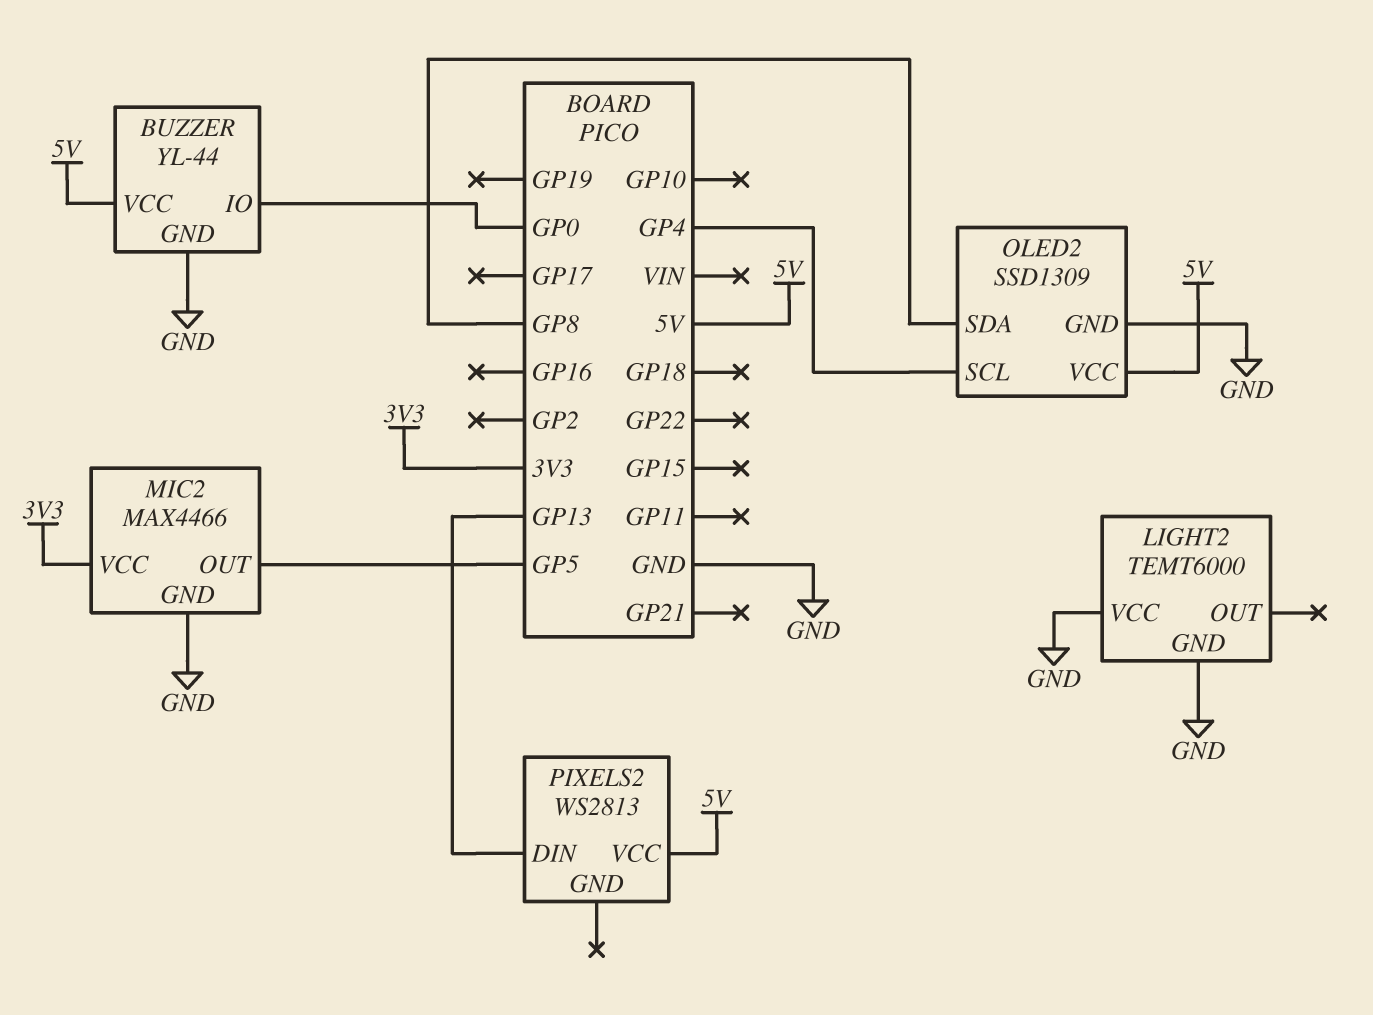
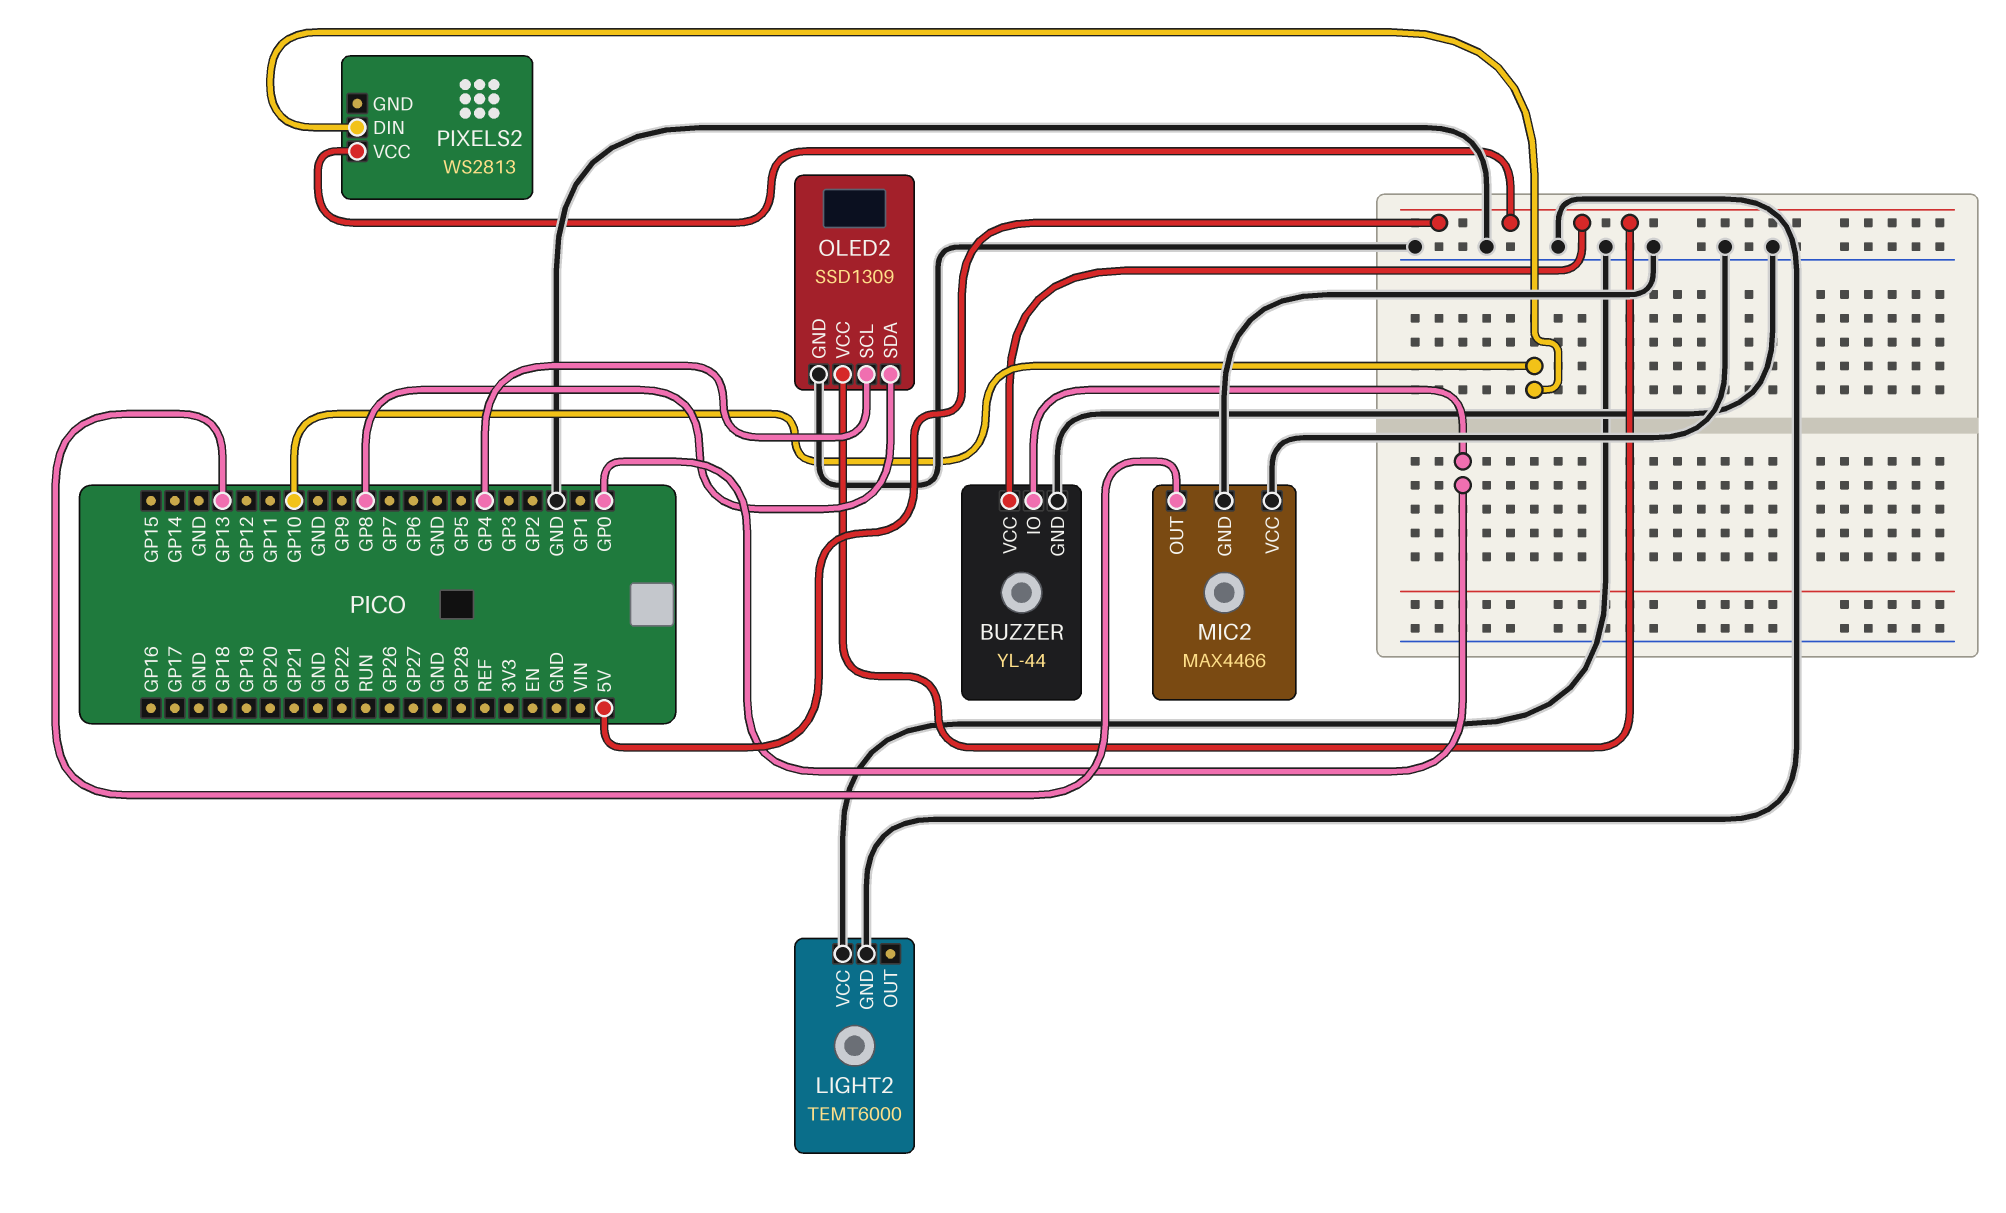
MIC2 pin OUT: GP5 -> GP13
MIC2 pin VCC: 3V3 -> GND
PIXELS2 pin DIN: GP13 -> GP10

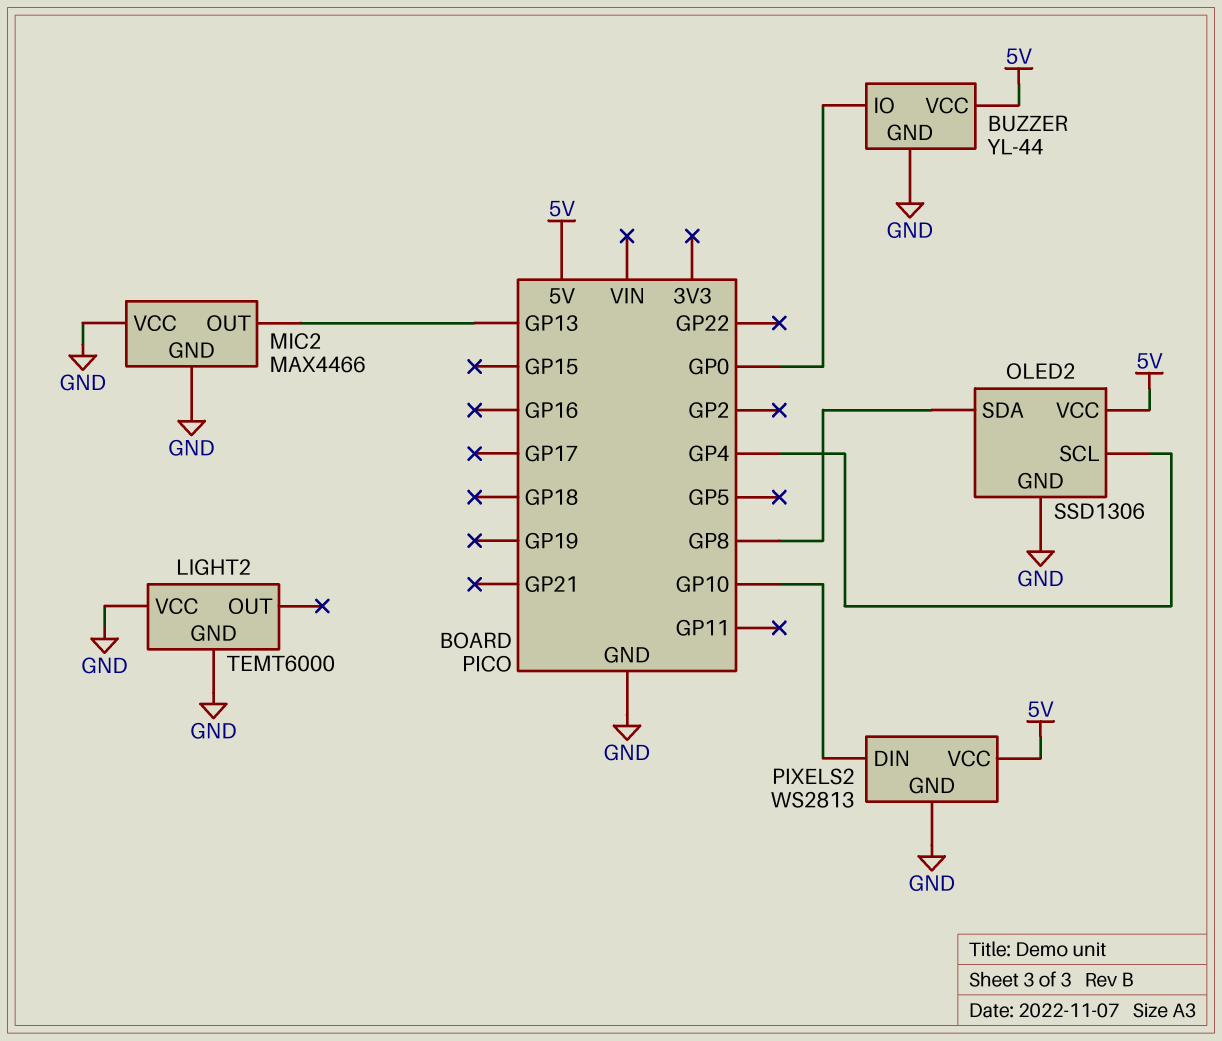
OLED2: SSD1309 -> SSD1306
PIXELS2 pin GND: none -> GND

